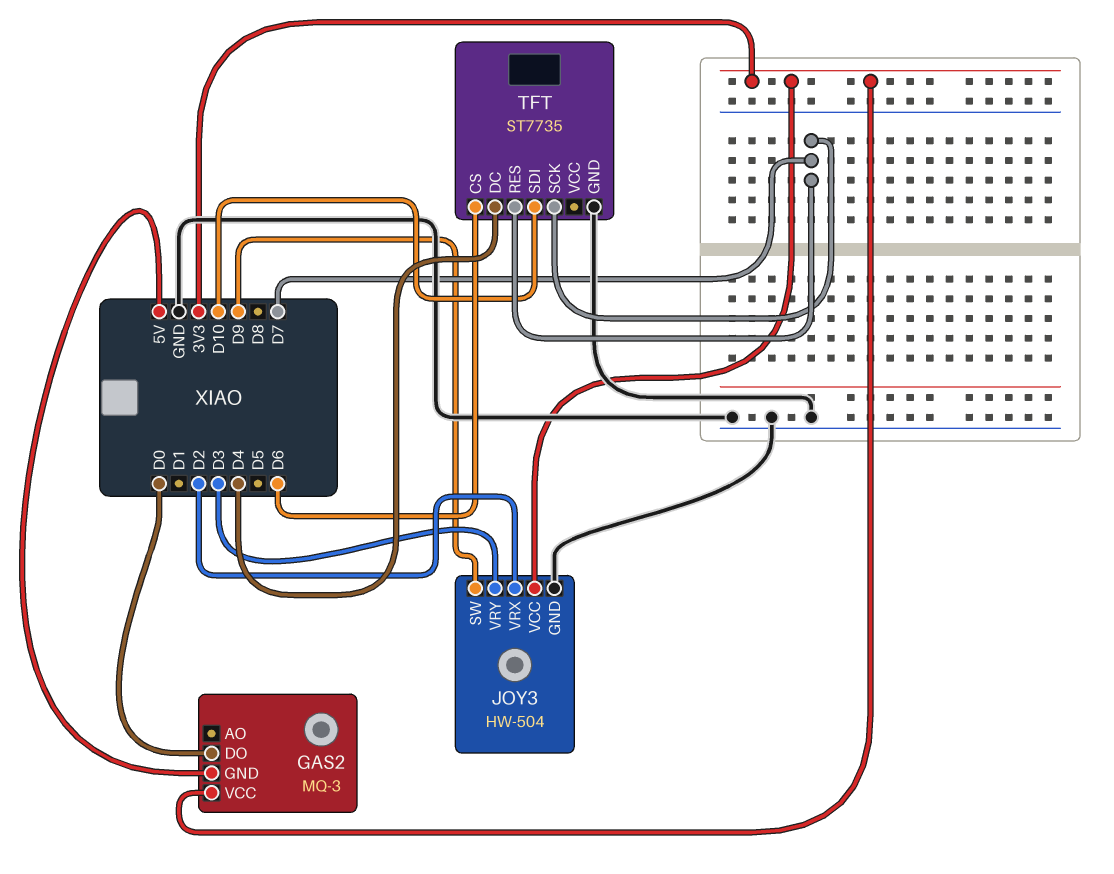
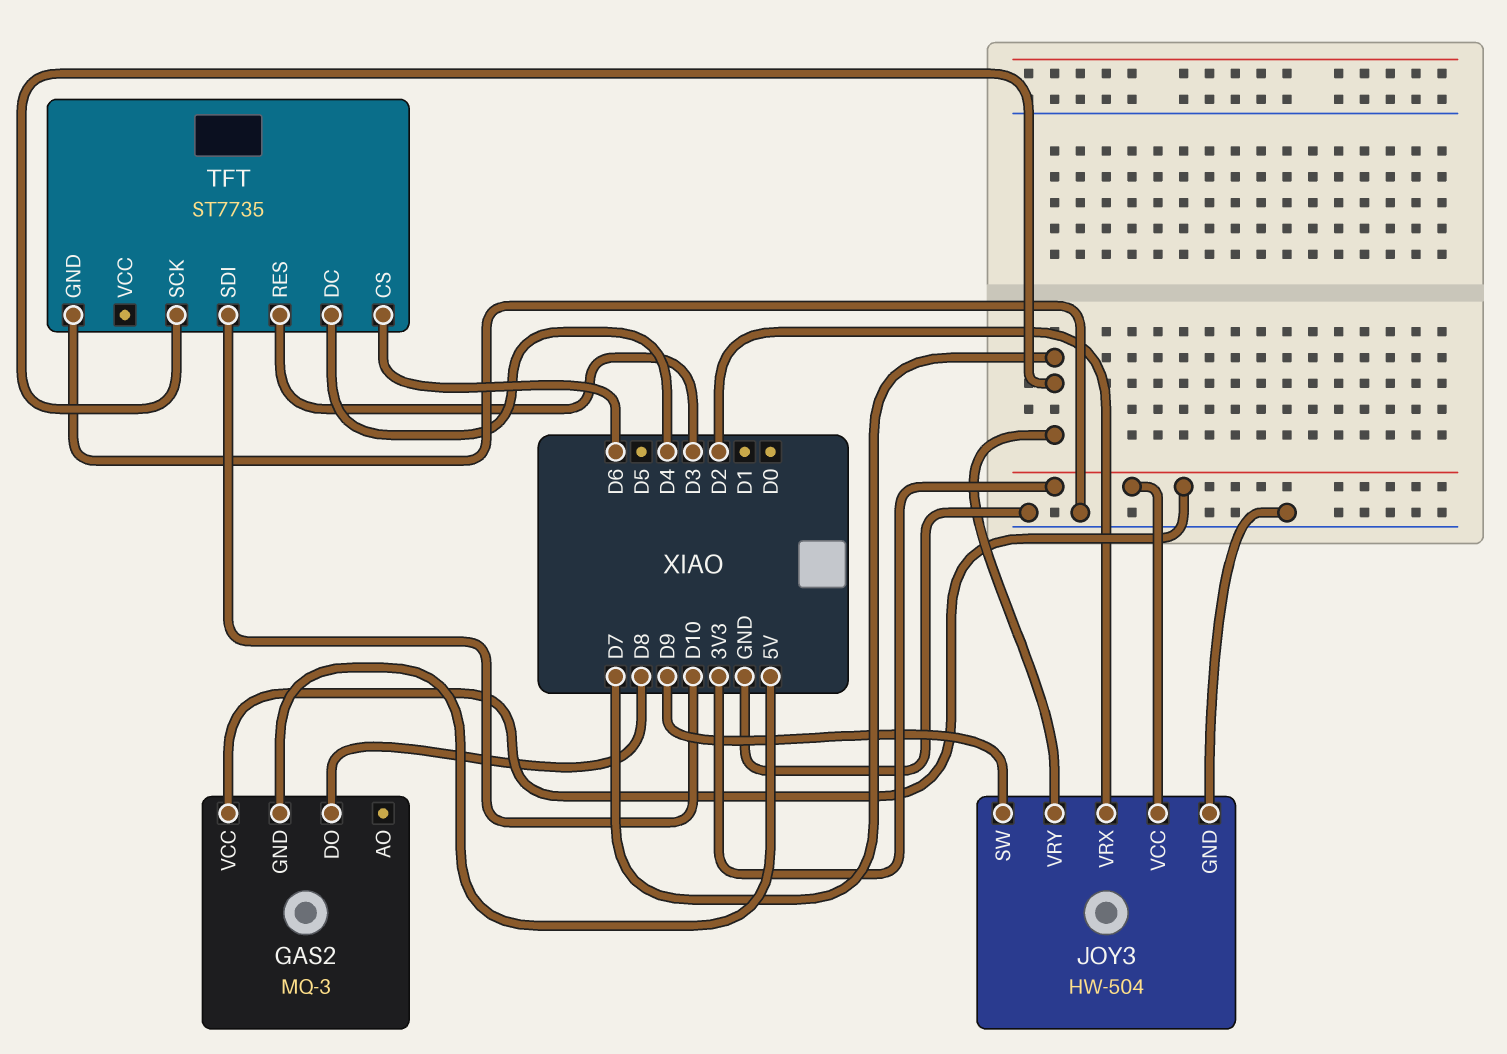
GAS2 pin DO: D0 -> D8
JOY3 pin VRY: D3 -> D7
TFT pin RES: D7 -> D3

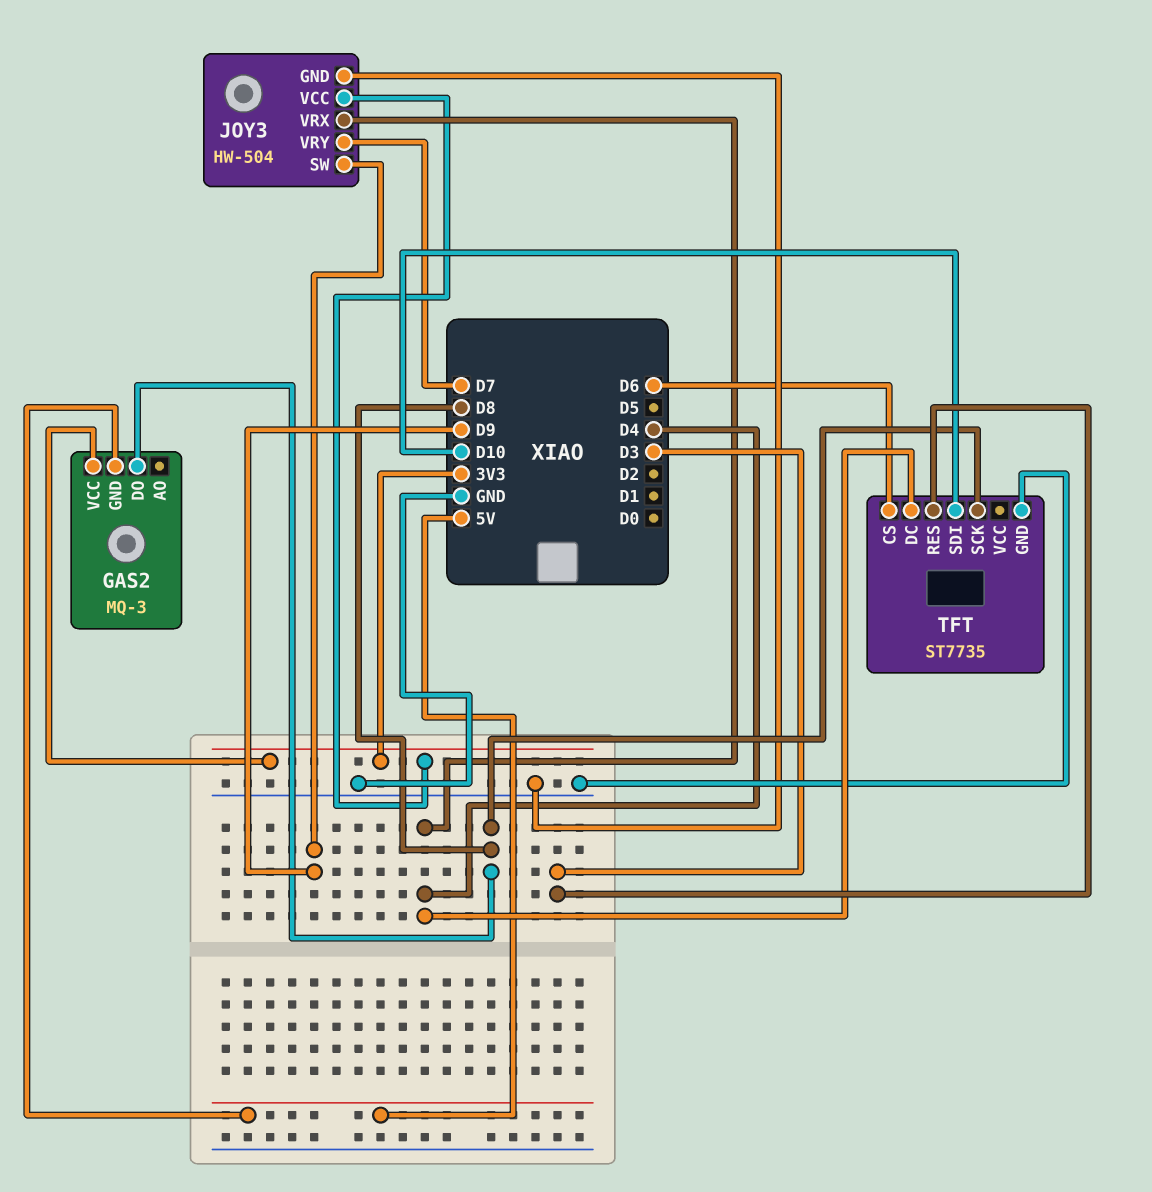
JOY3 pin VRX: D2 -> D4
TFT pin SCK: D7 -> D8

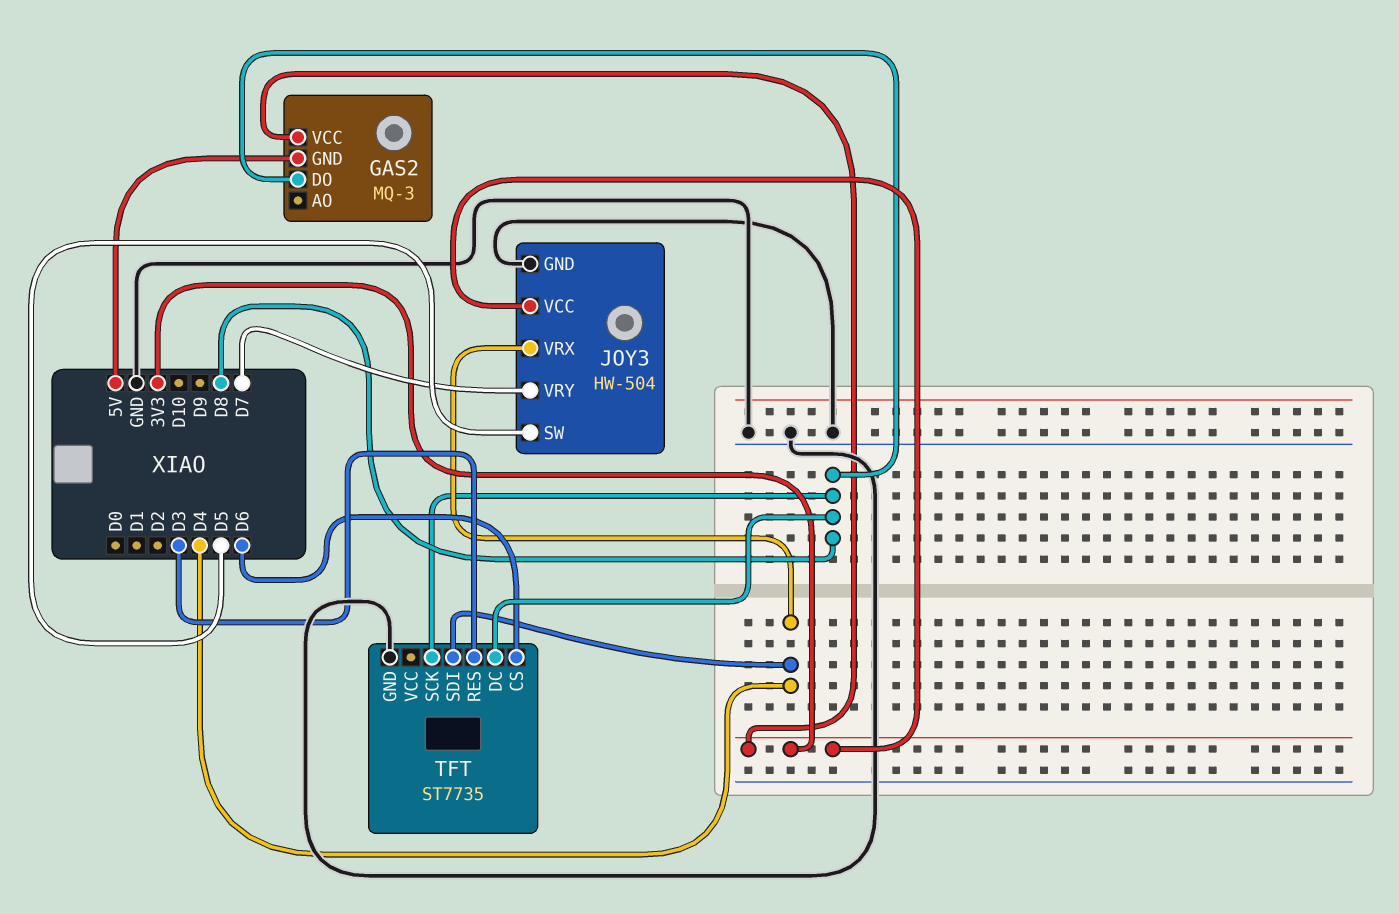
JOY3 pin SW: D9 -> D5
TFT pin DC: D4 -> D8
TFT pin SDI: D10 -> D4

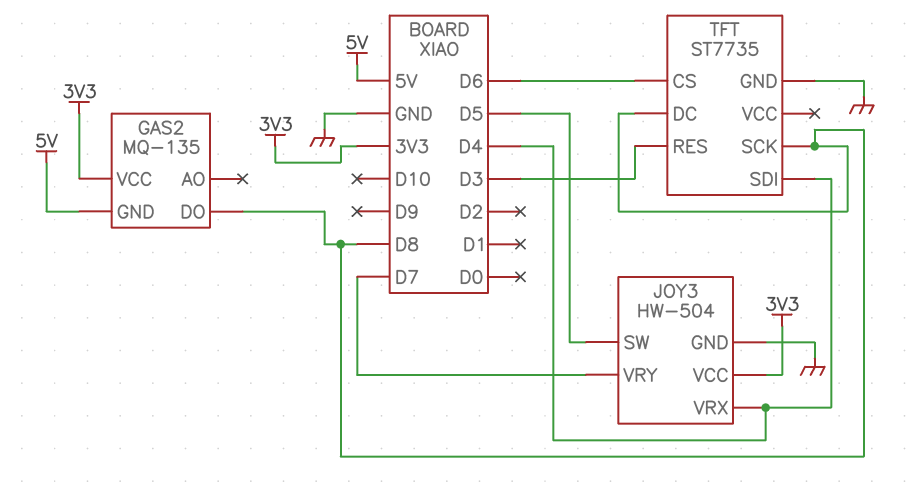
GAS2: MQ-3 -> MQ-135

